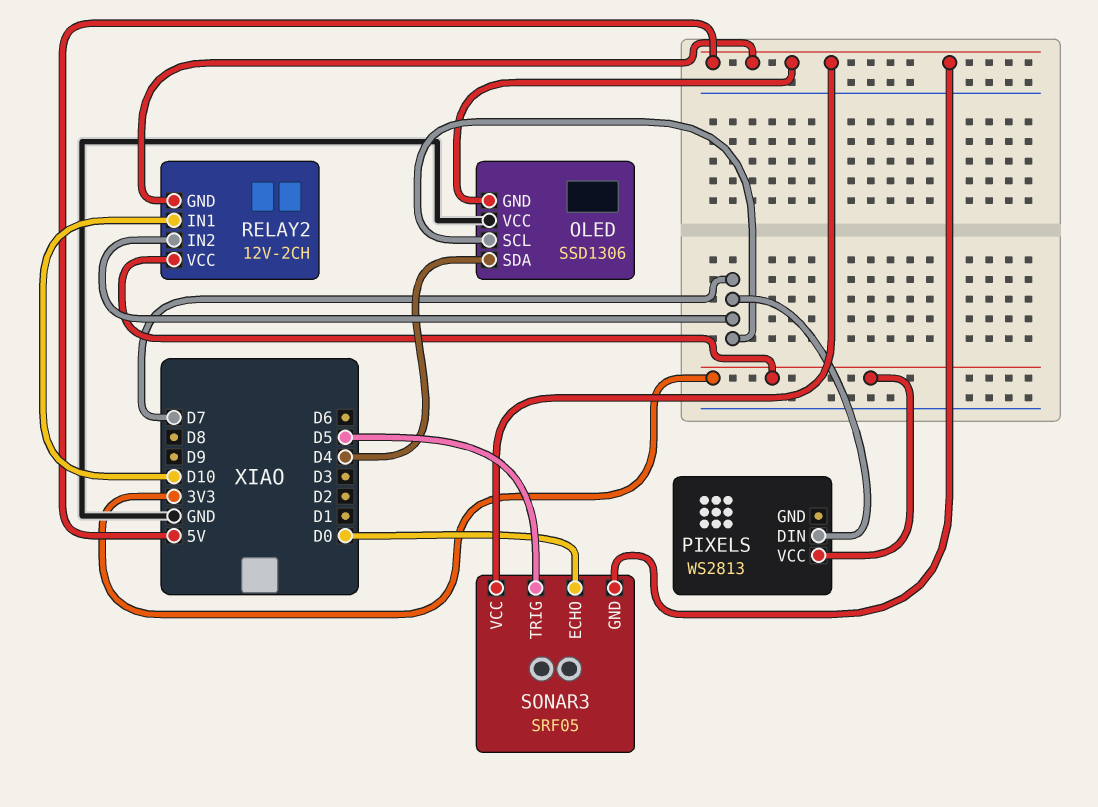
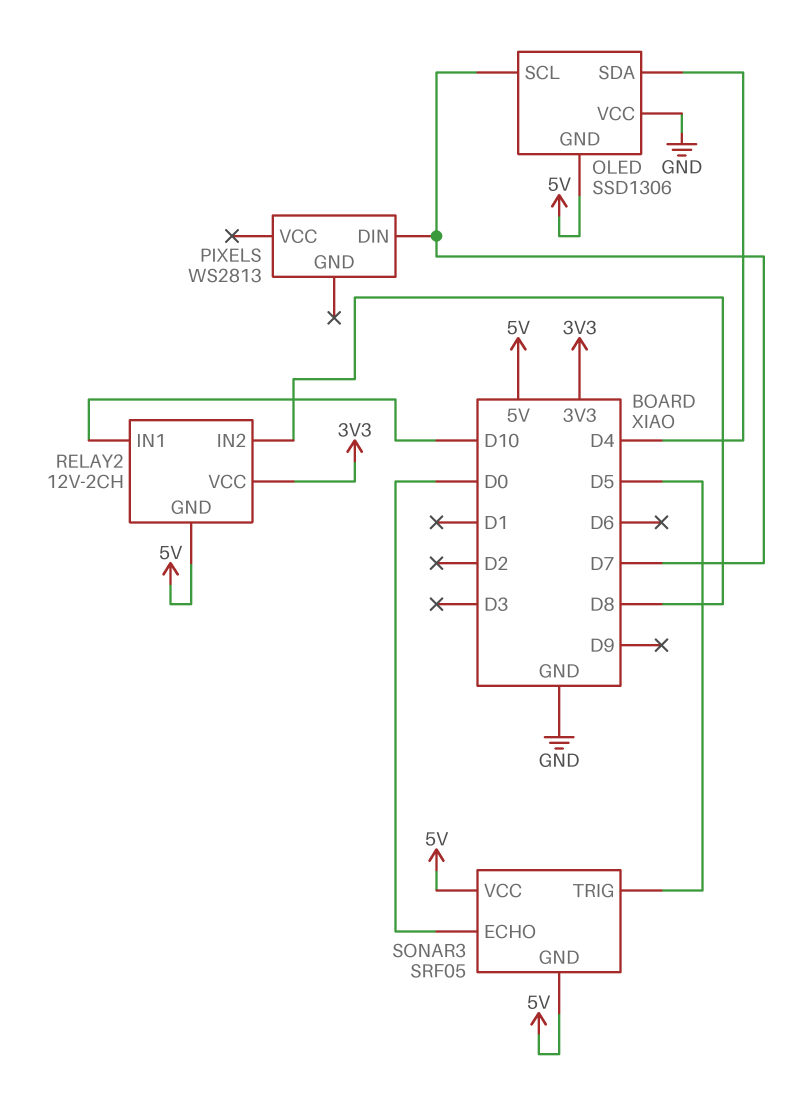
PIXELS pin VCC: 3V3 -> none
RELAY2 pin IN2: D7 -> D8

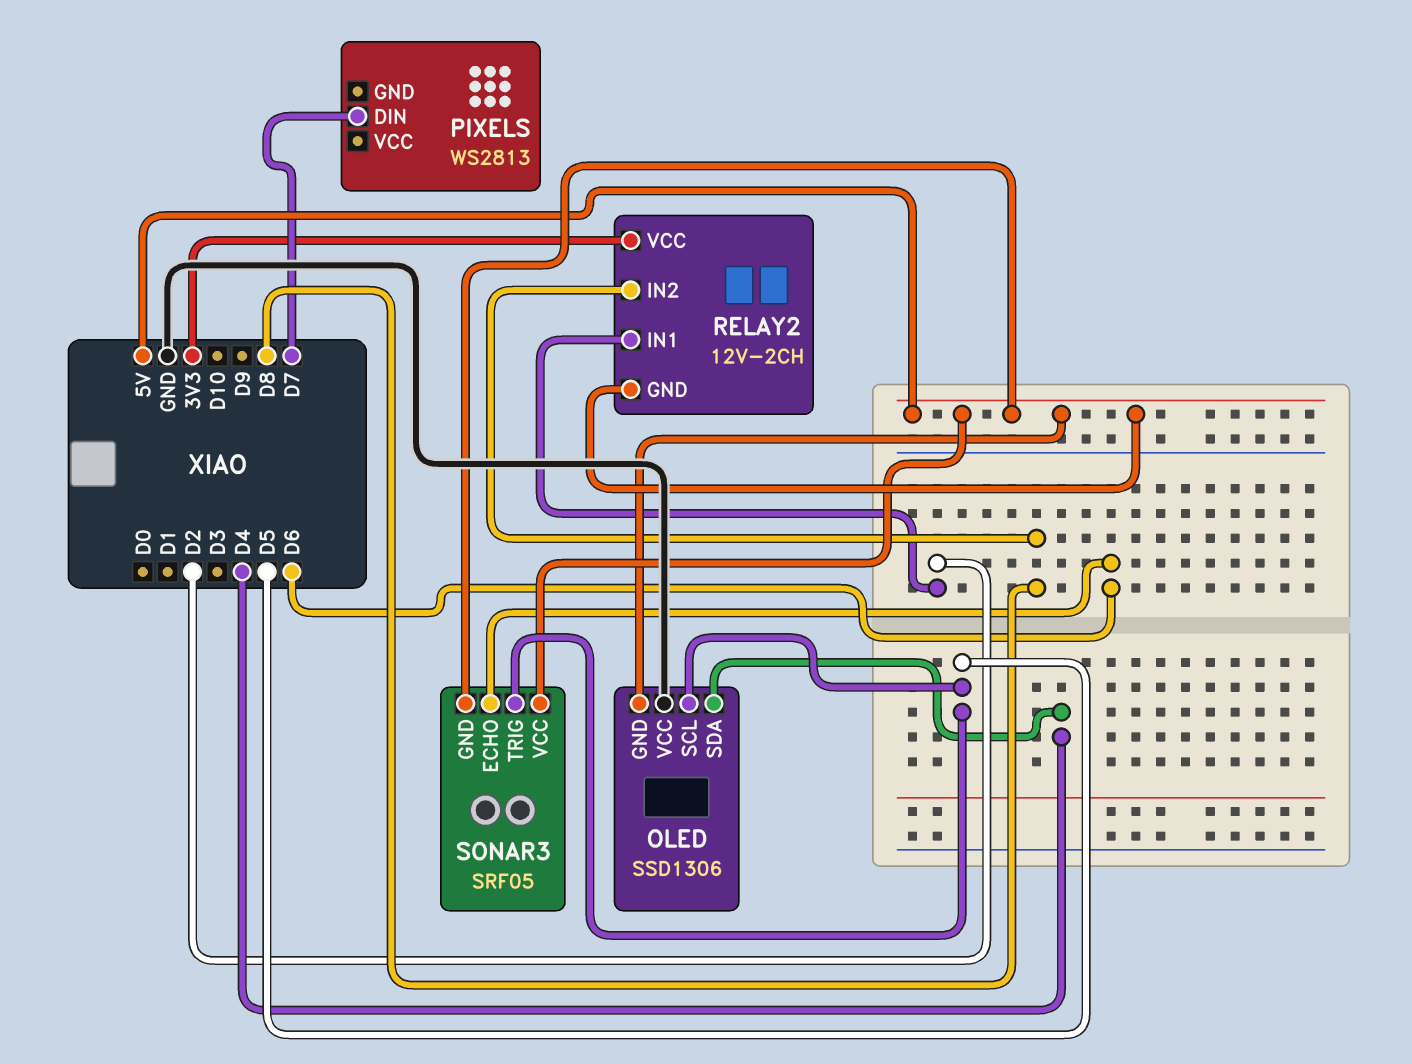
OLED pin SCL: D7 -> D5
RELAY2 pin IN1: D10 -> D2
SONAR3 pin ECHO: D0 -> D6

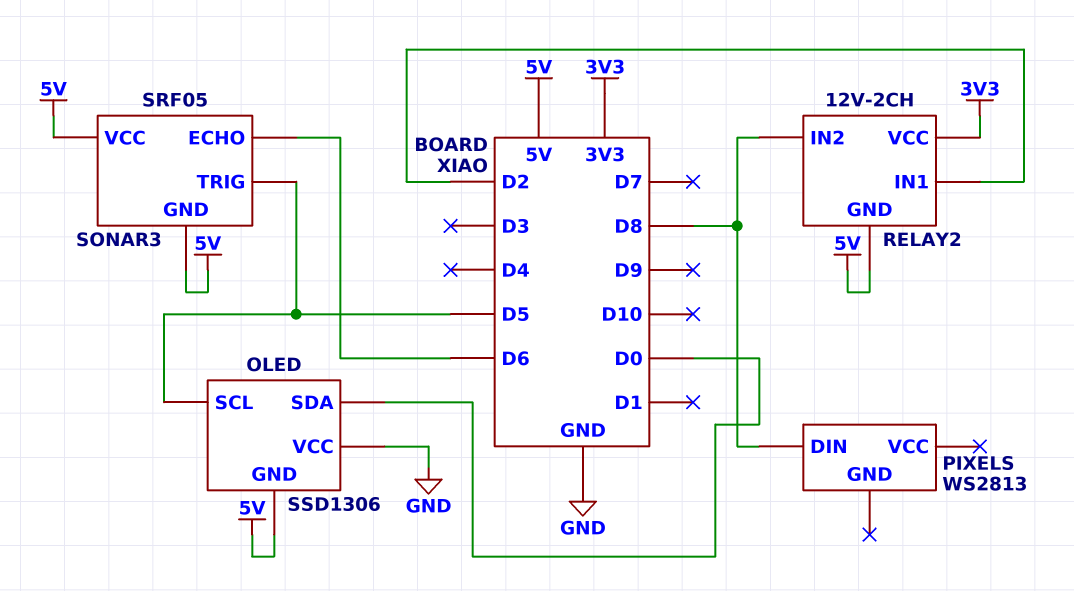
OLED pin SDA: D4 -> D0
PIXELS pin DIN: D7 -> D8

